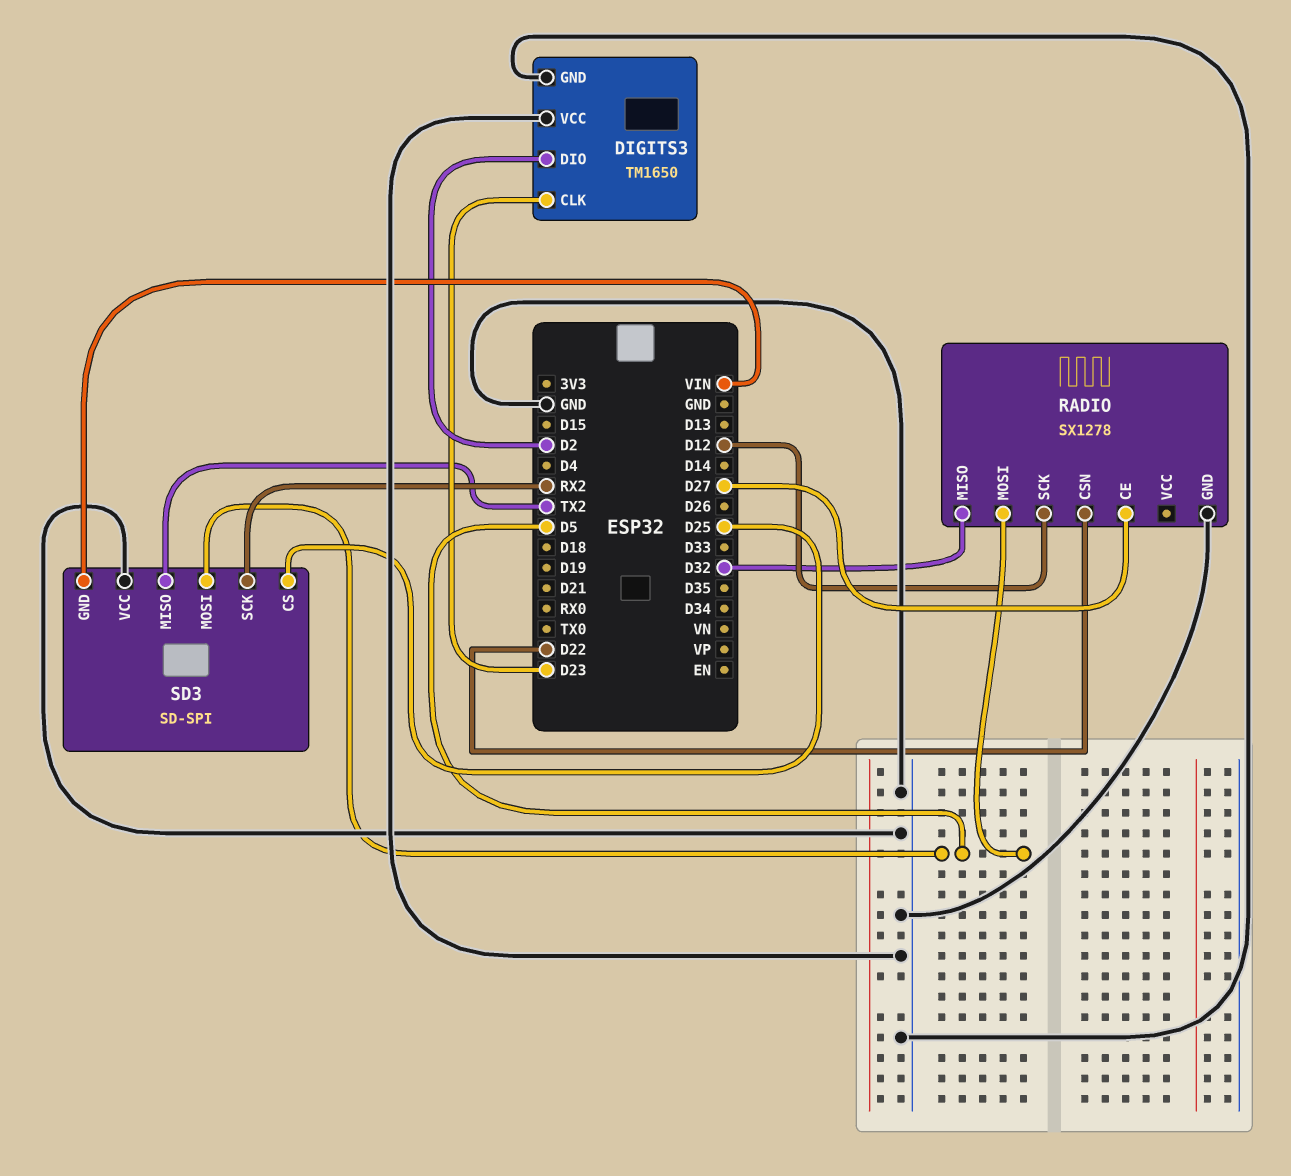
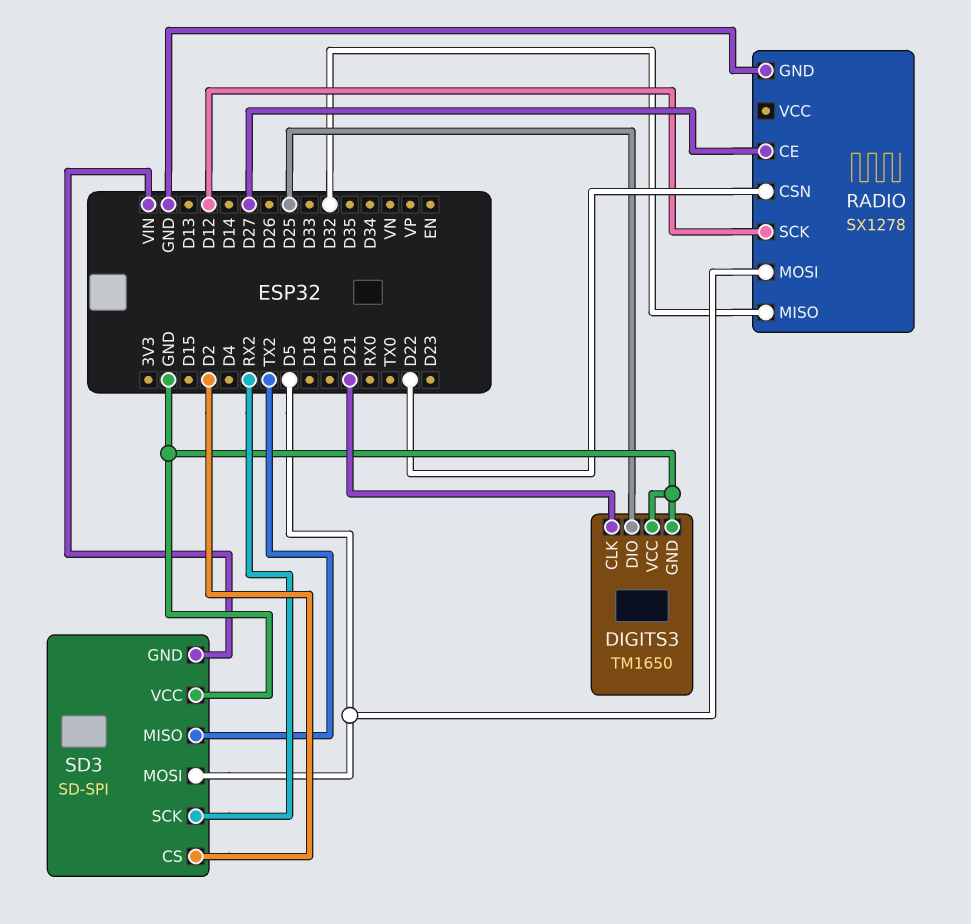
DIGITS3 pin CLK: D23 -> D21
DIGITS3 pin DIO: D2 -> D25
SD3 pin CS: D25 -> D2

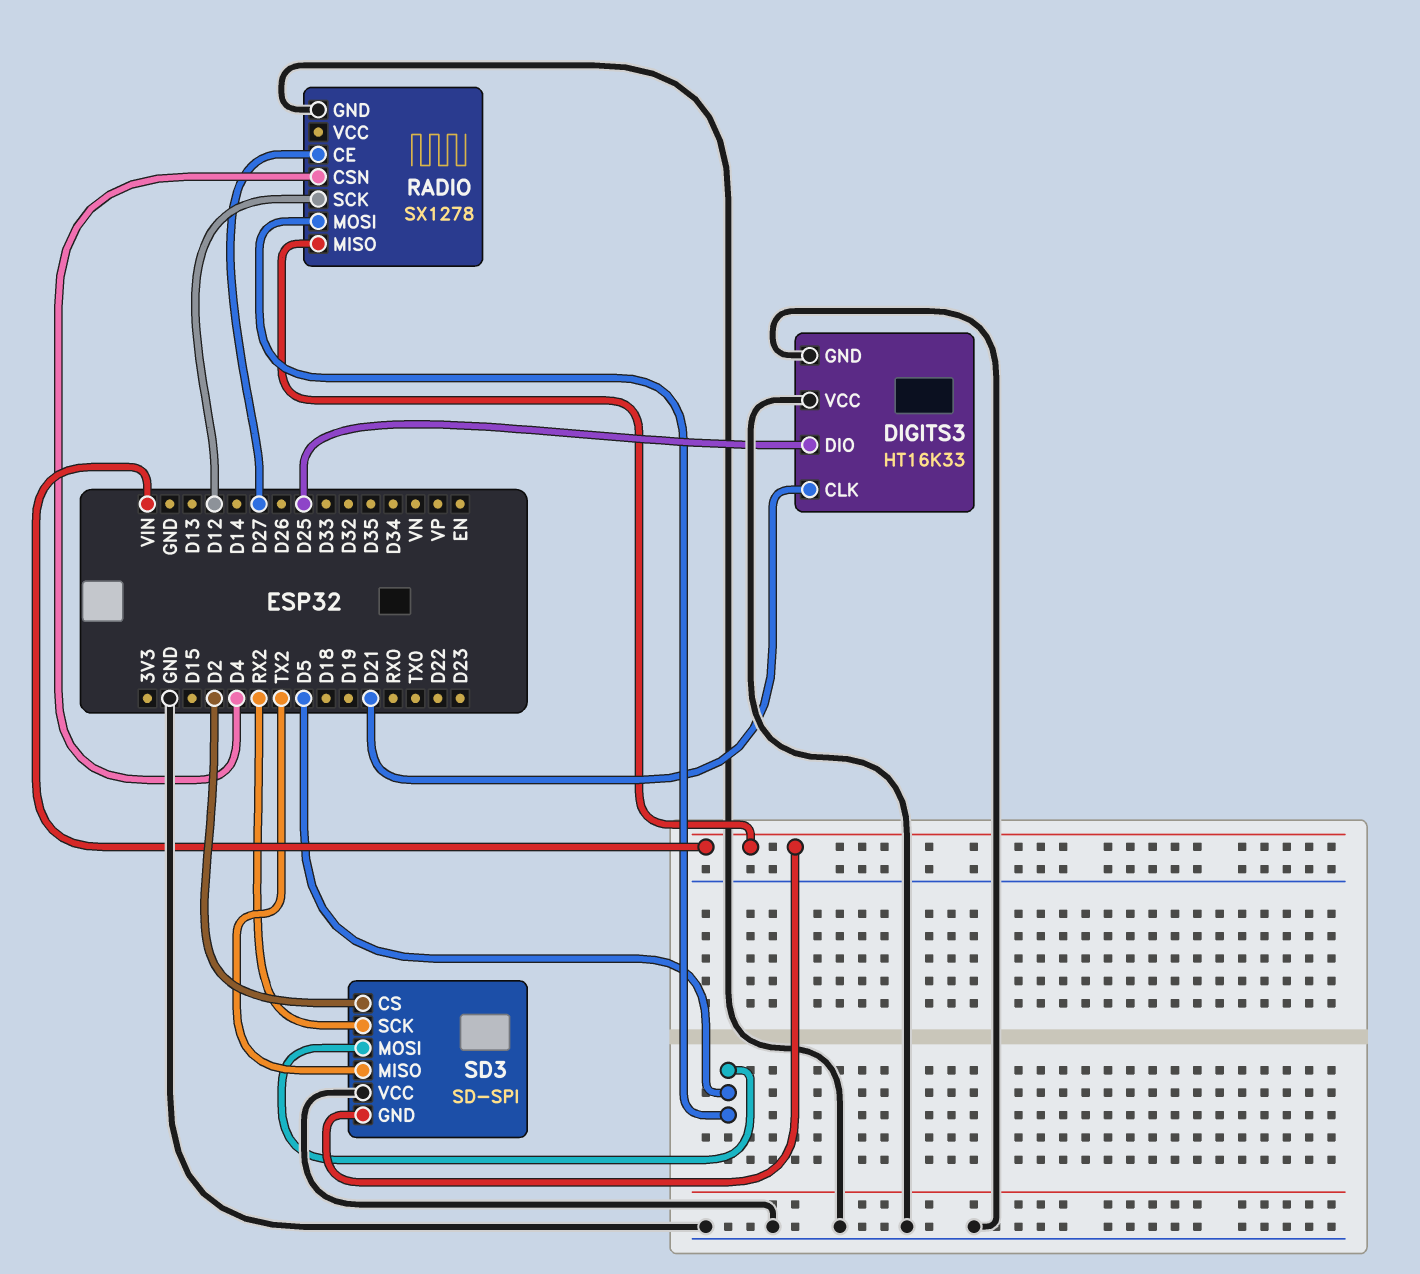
DIGITS3: TM1650 -> HT16K33
RADIO pin CSN: D22 -> D4
RADIO pin MISO: D32 -> VIN

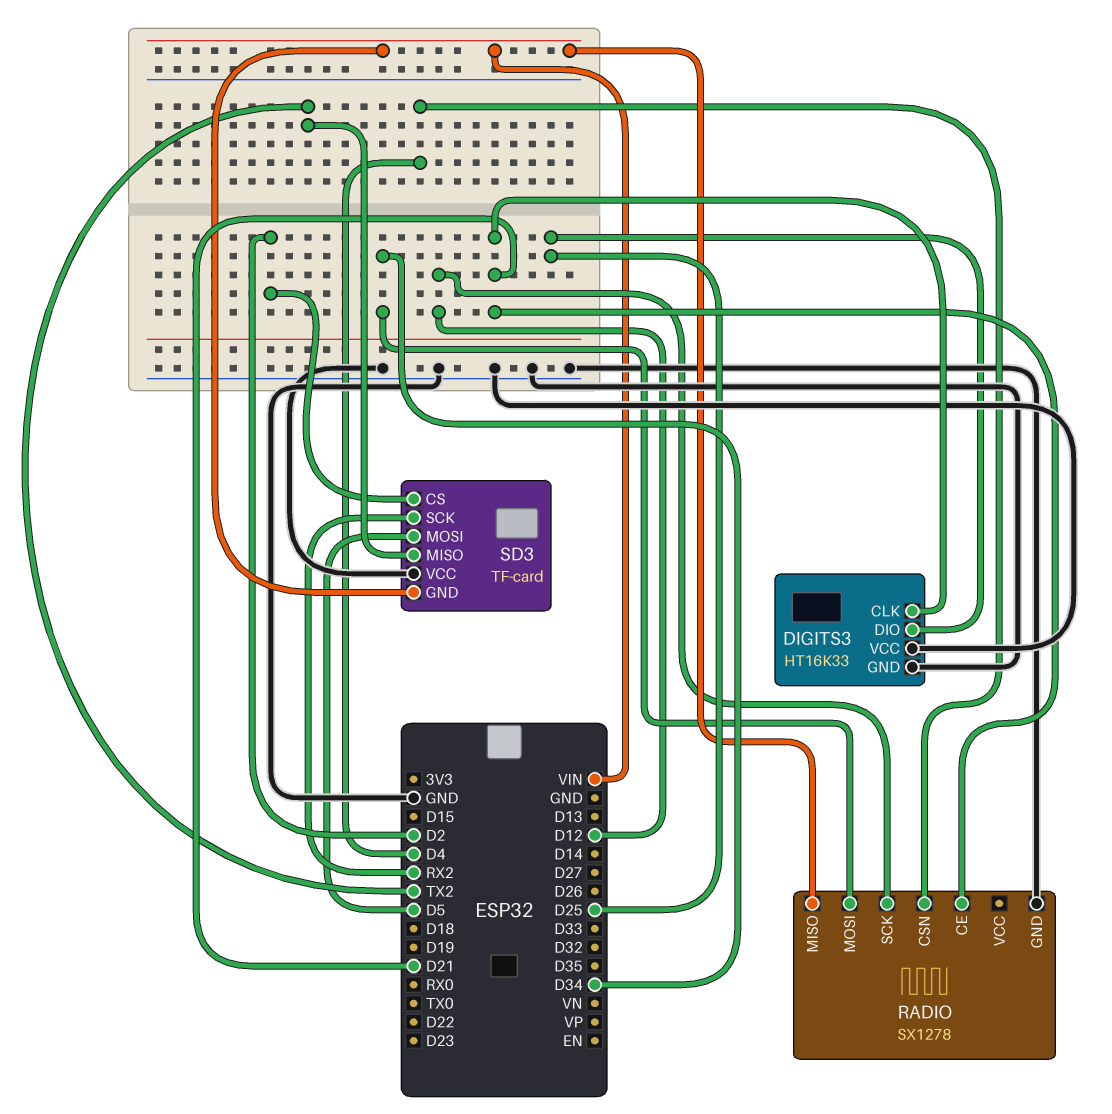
RADIO pin CE: D27 -> D21
RADIO pin MOSI: D5 -> D34
SD3: SD-SPI -> TF-card

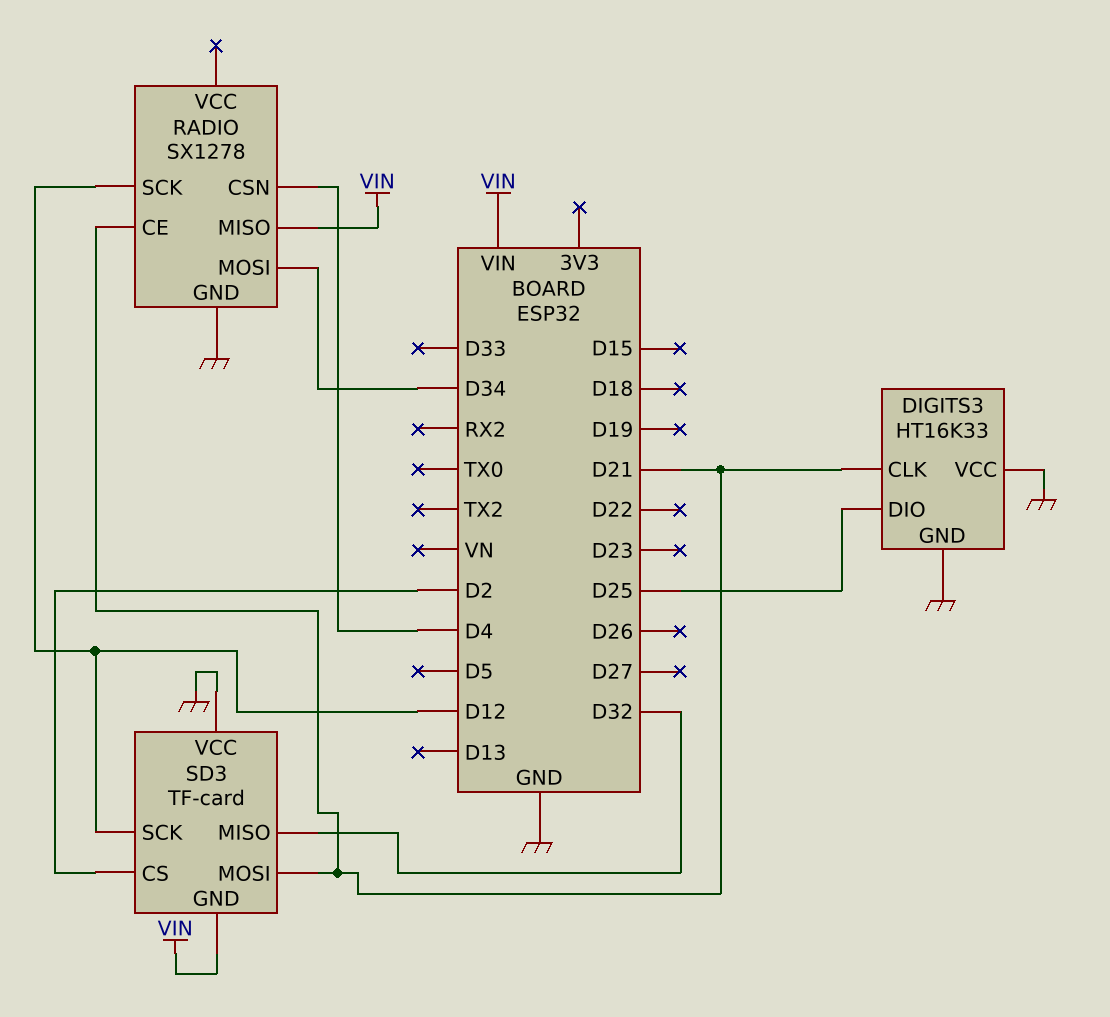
SD3 pin MISO: TX2 -> D32
SD3 pin MOSI: D5 -> D21
SD3 pin SCK: RX2 -> D12

